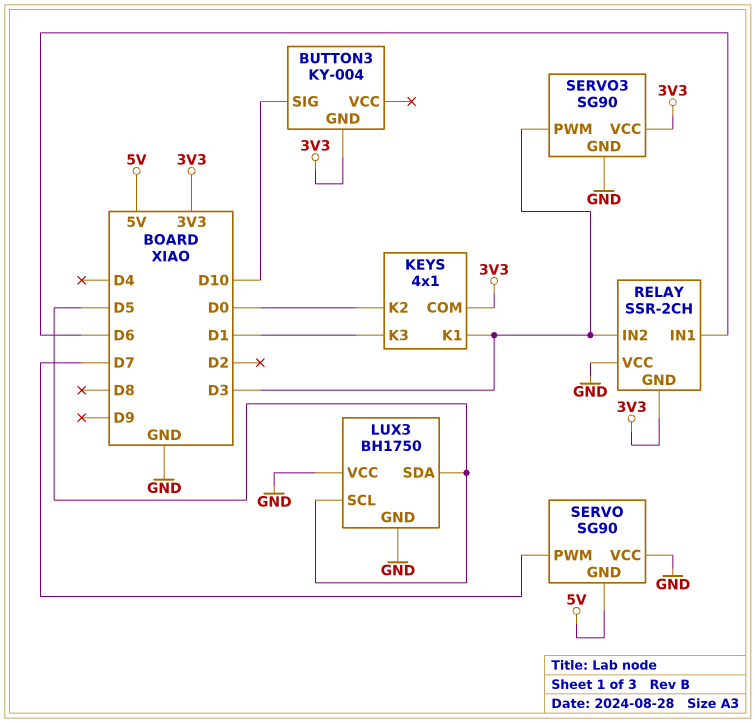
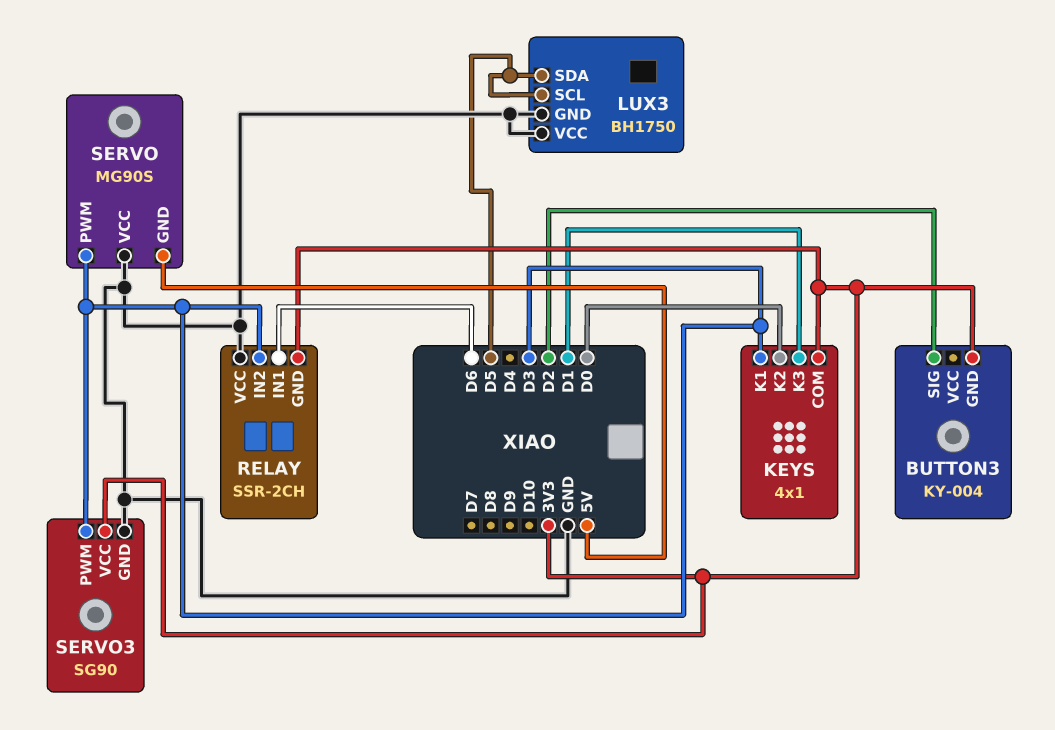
BUTTON3 pin SIG: D10 -> D2
SERVO: SG90 -> MG90S
SERVO pin PWM: D7 -> D3

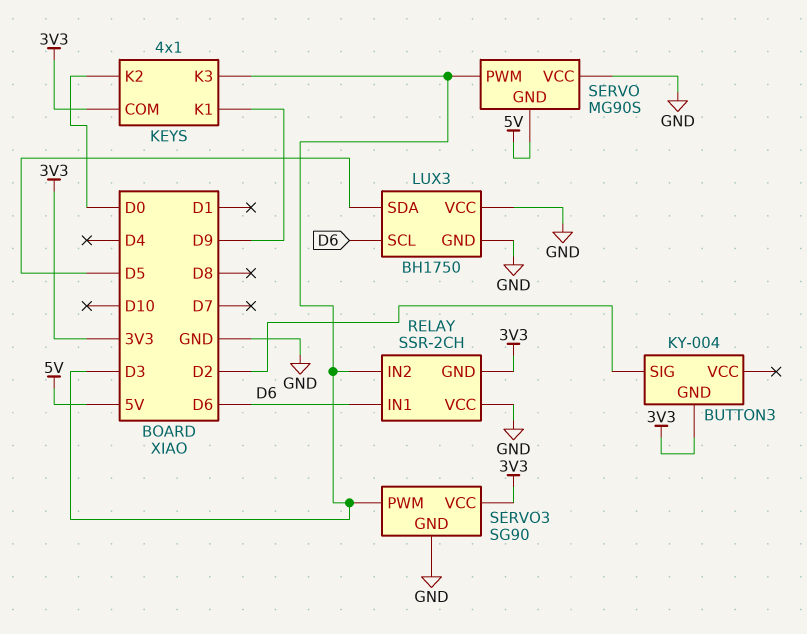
KEYS pin K1: D3 -> D9
KEYS pin K3: D1 -> D3
LUX3 pin SCL: D5 -> D6

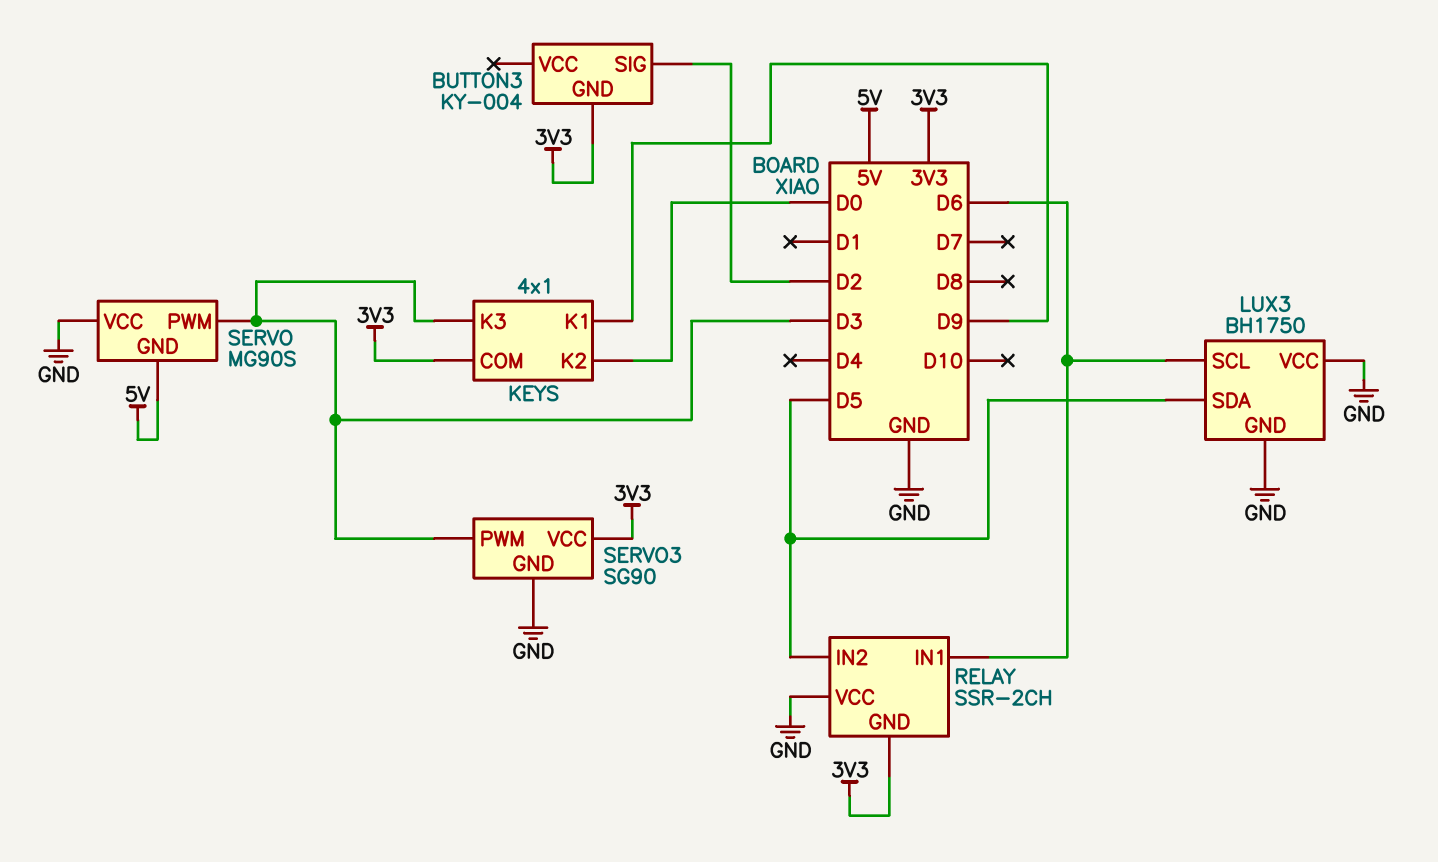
RELAY pin IN2: D3 -> D5

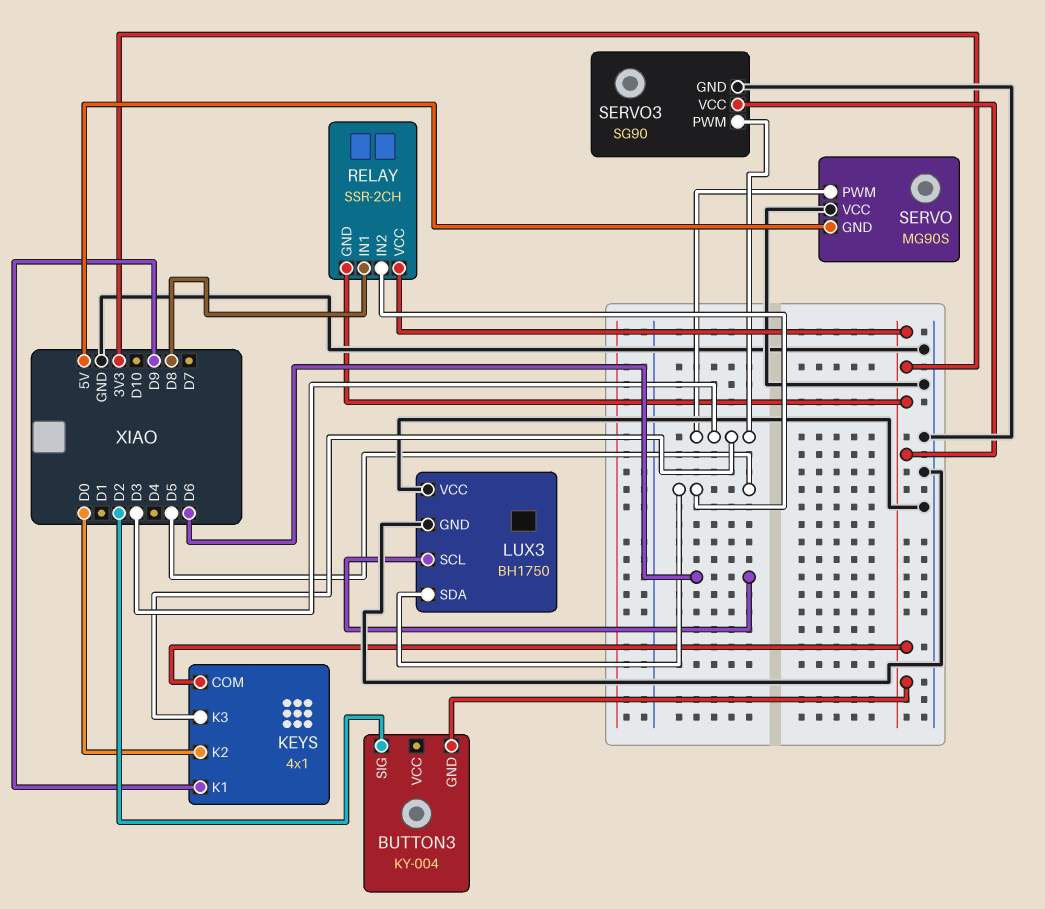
RELAY pin IN1: D6 -> D8
RELAY pin VCC: GND -> 3V3

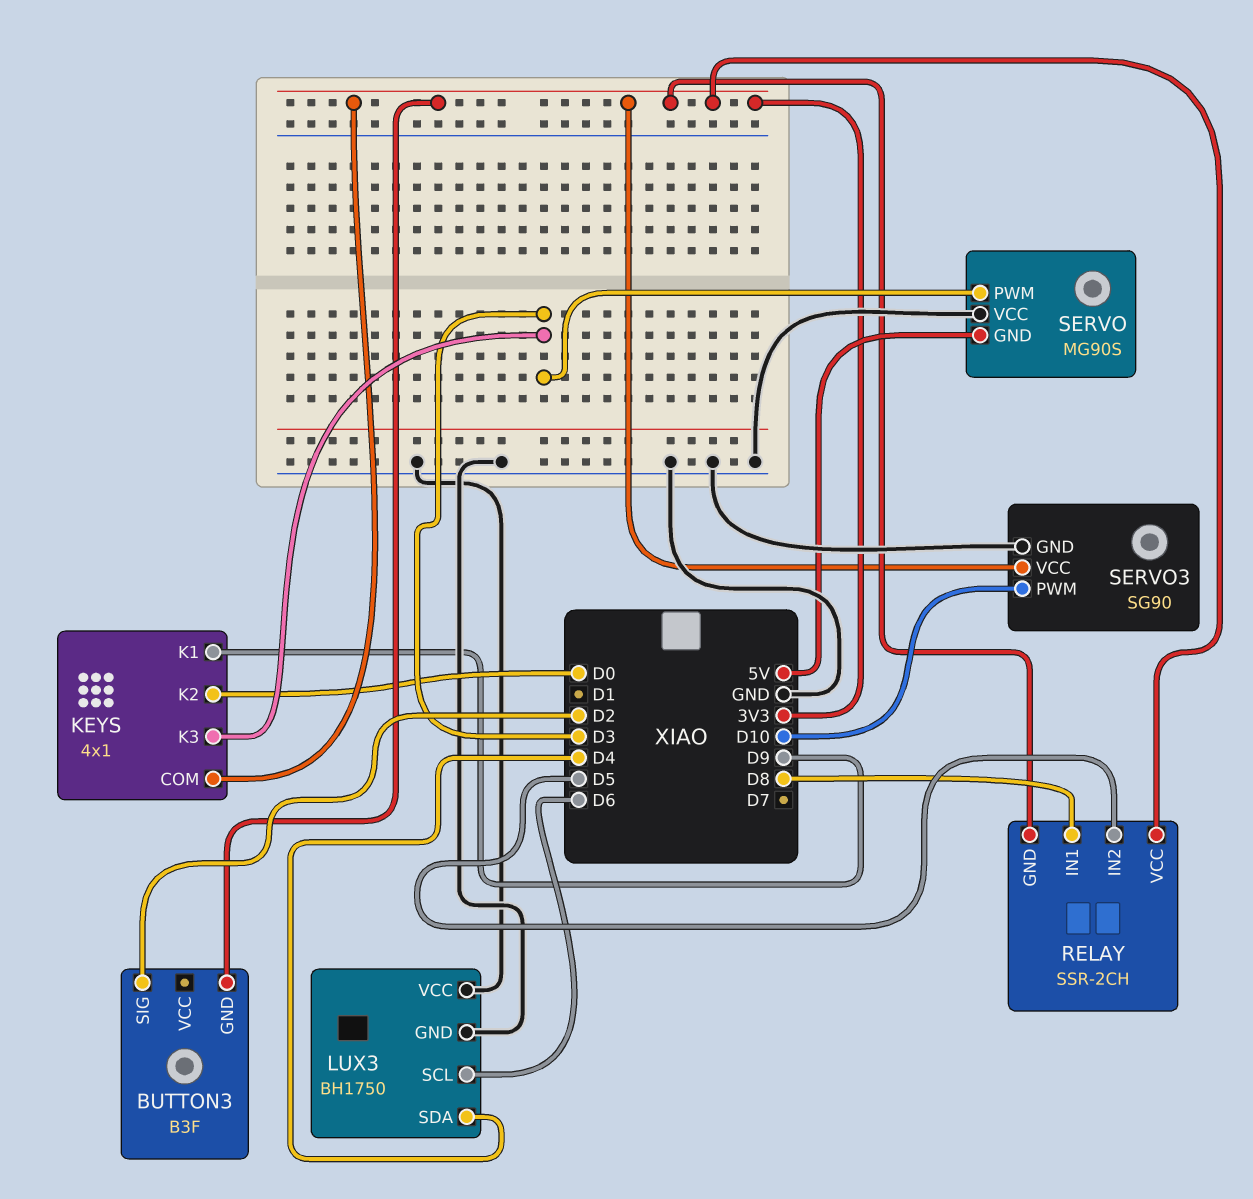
BUTTON3: KY-004 -> B3F
LUX3 pin SDA: D5 -> D4
SERVO3 pin PWM: D3 -> D10

